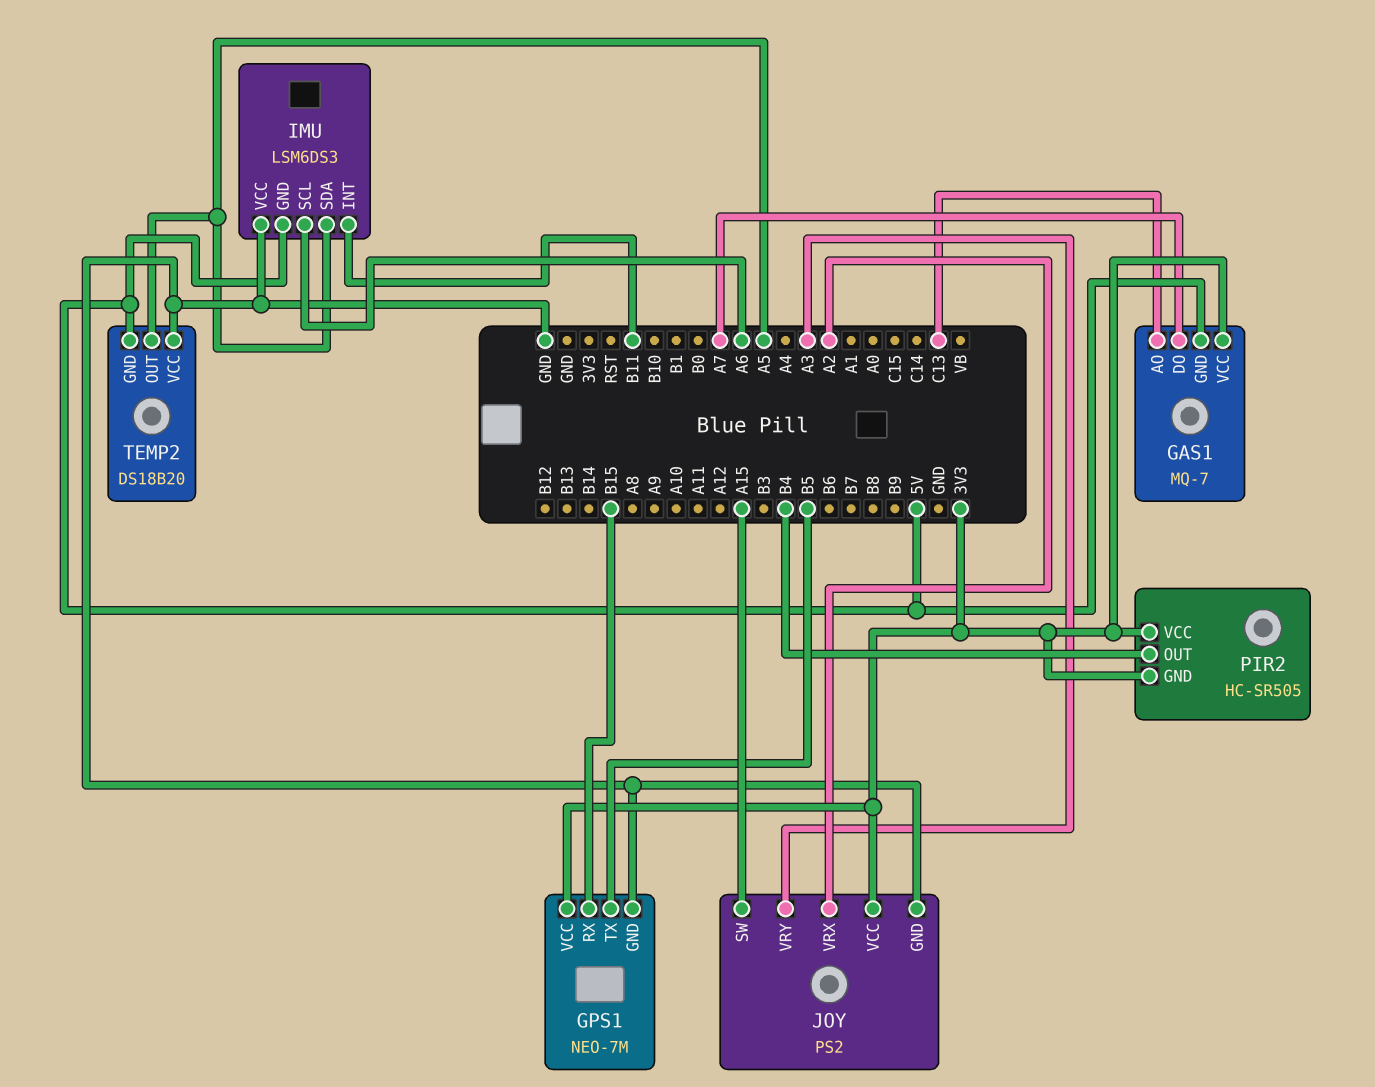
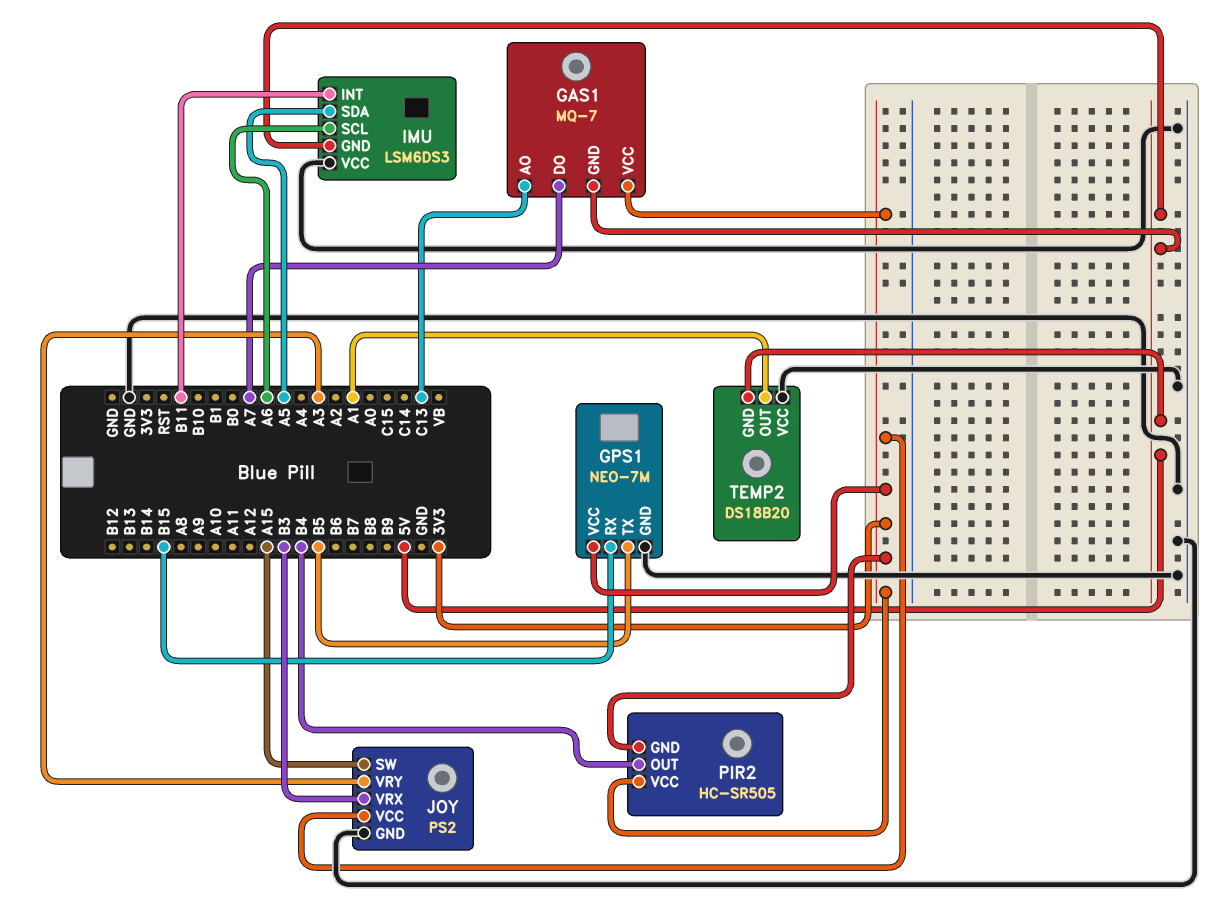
JOY pin VRX: A2 -> B3
TEMP2 pin OUT: A5 -> A1

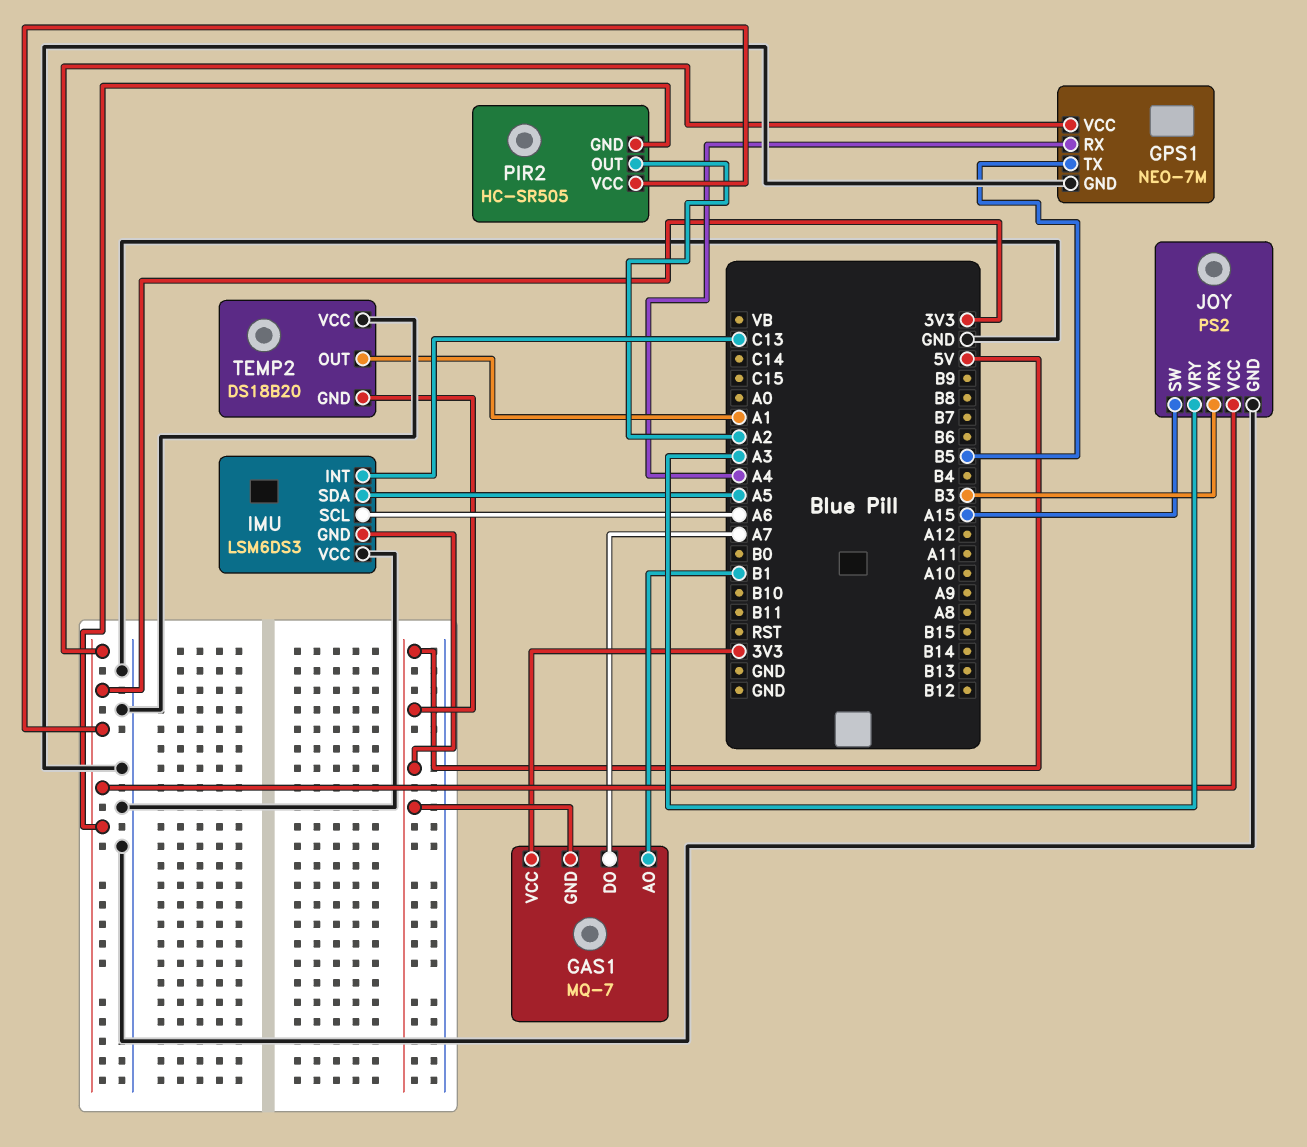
GAS1 pin AO: C13 -> B1
GPS1 pin RX: B15 -> A4
IMU pin INT: B11 -> C13
PIR2 pin OUT: B4 -> A2

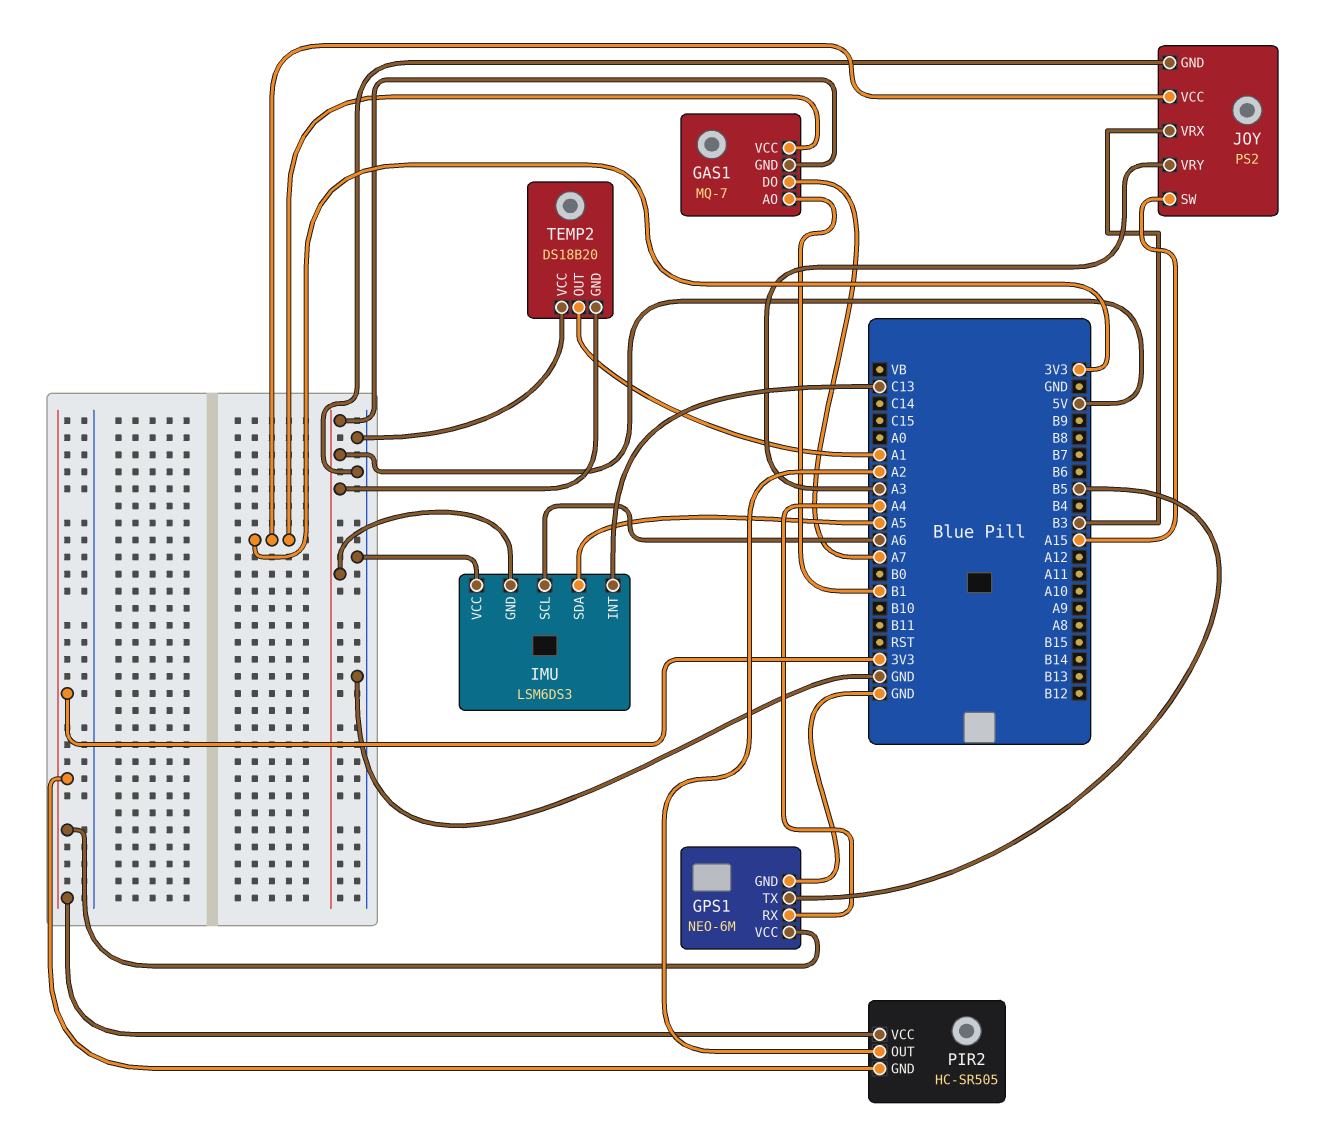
GPS1: NEO-7M -> NEO-6M

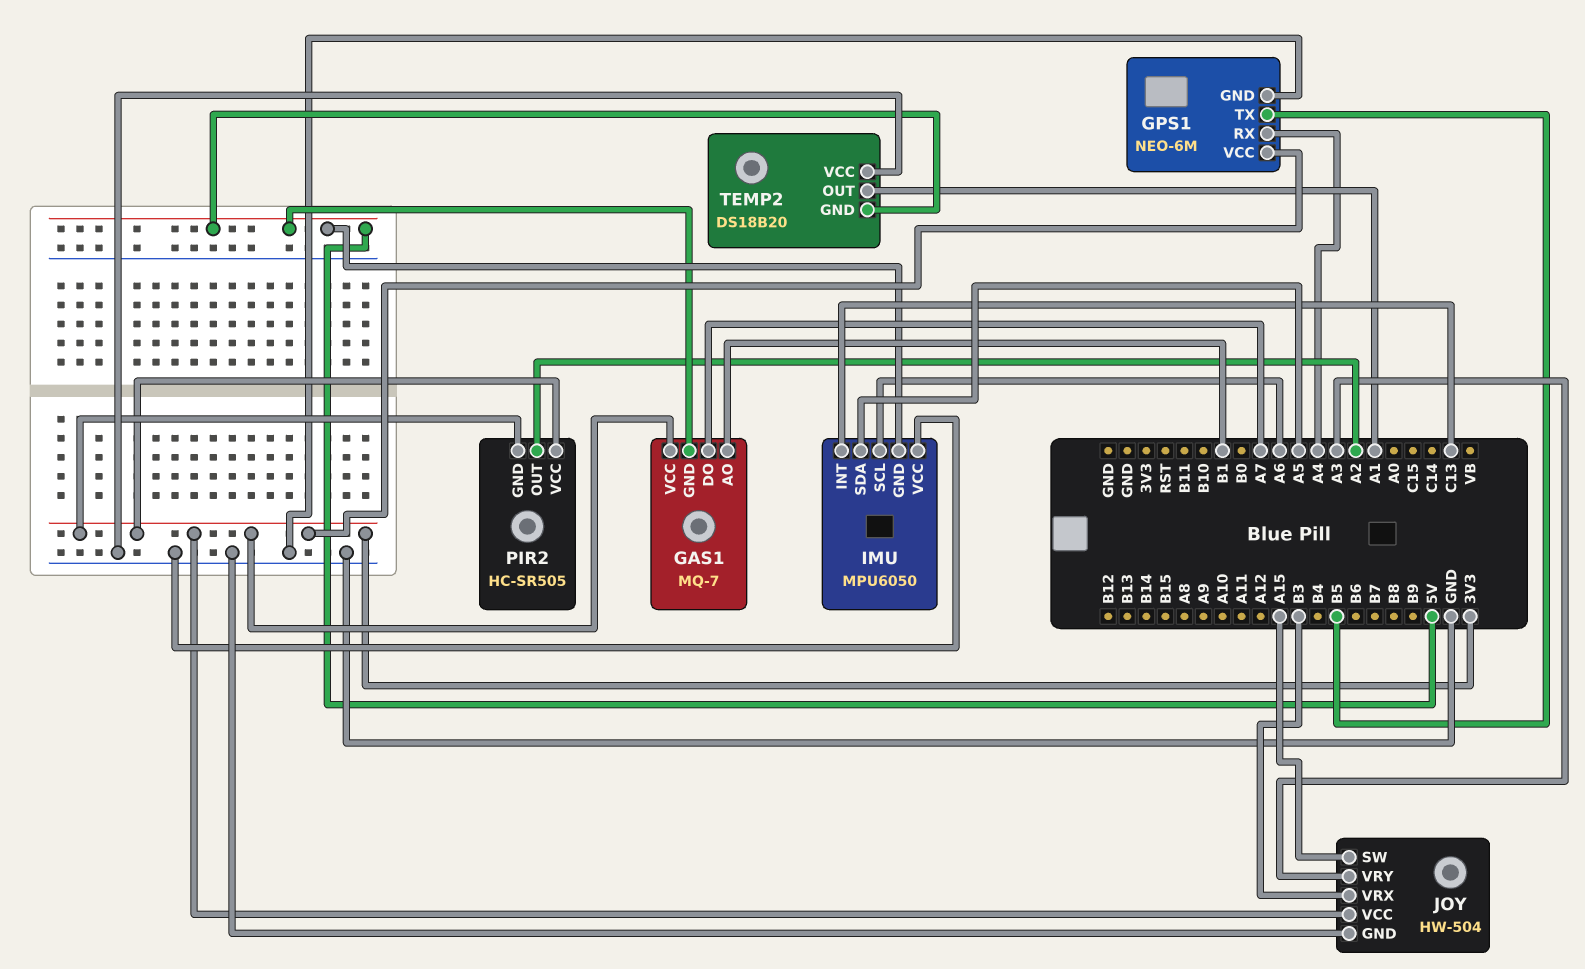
IMU: LSM6DS3 -> MPU6050
JOY: PS2 -> HW-504

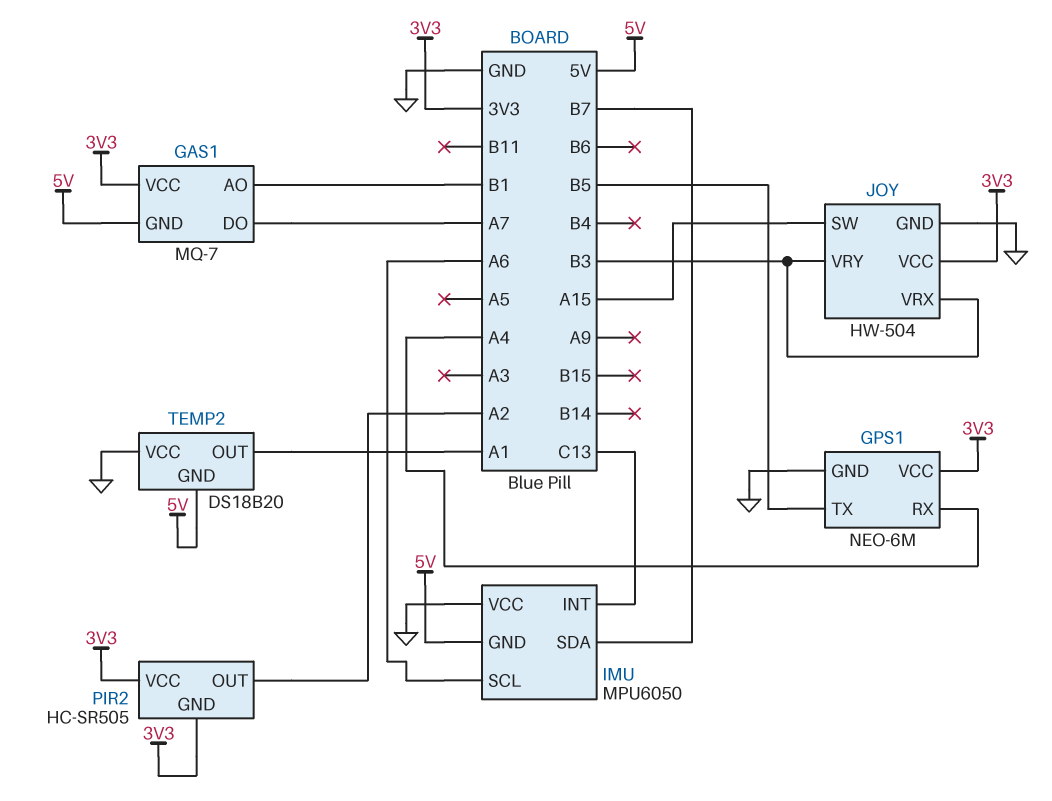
IMU pin SDA: A5 -> B7
JOY pin VRY: A3 -> B3

